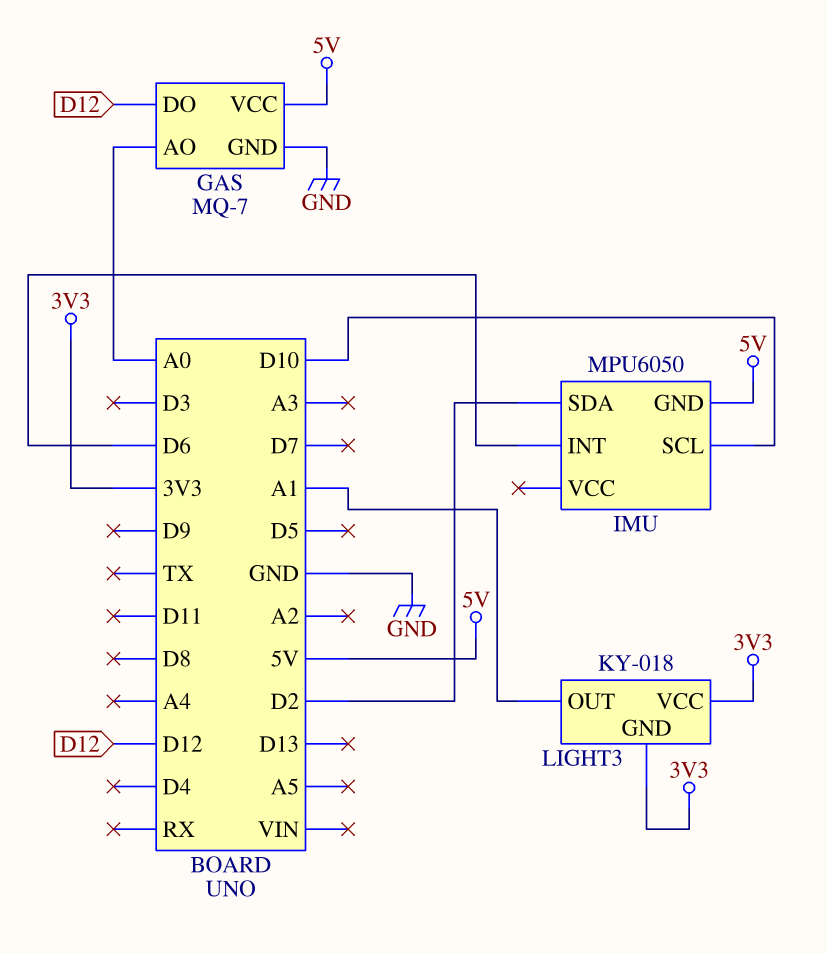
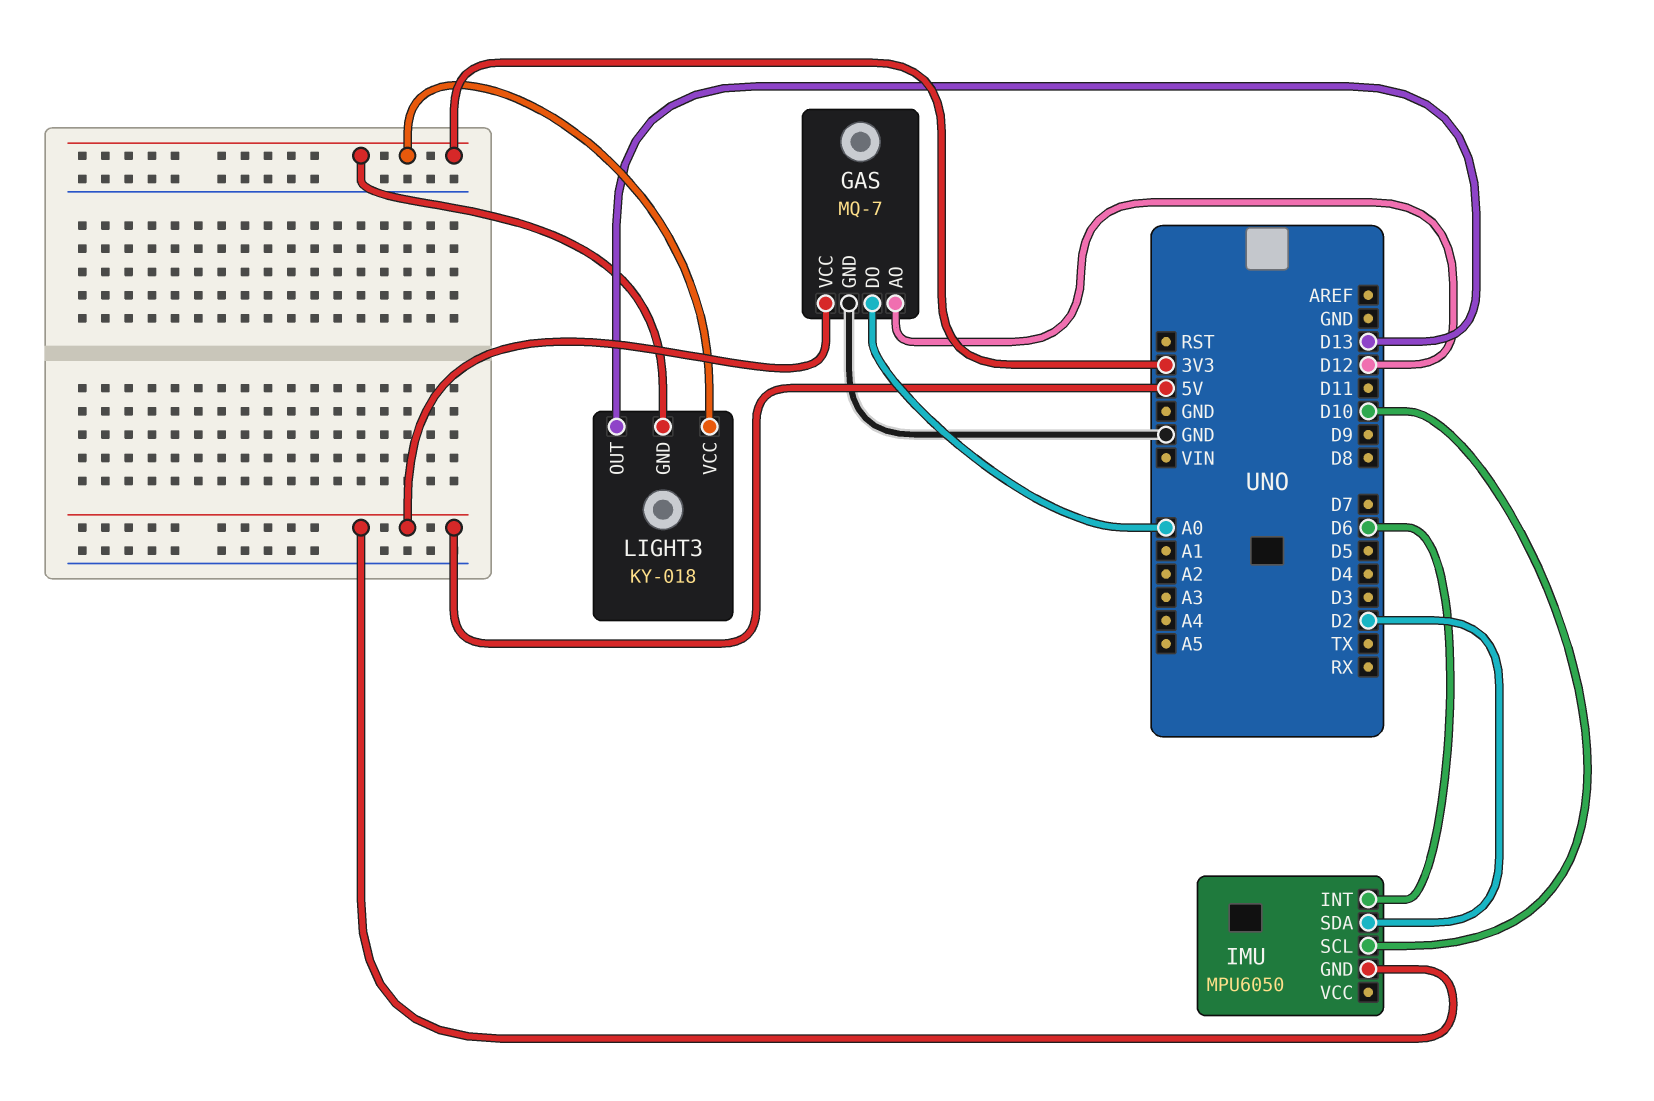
GAS pin AO: A0 -> D12
GAS pin DO: D12 -> A0
LIGHT3 pin OUT: A1 -> D13

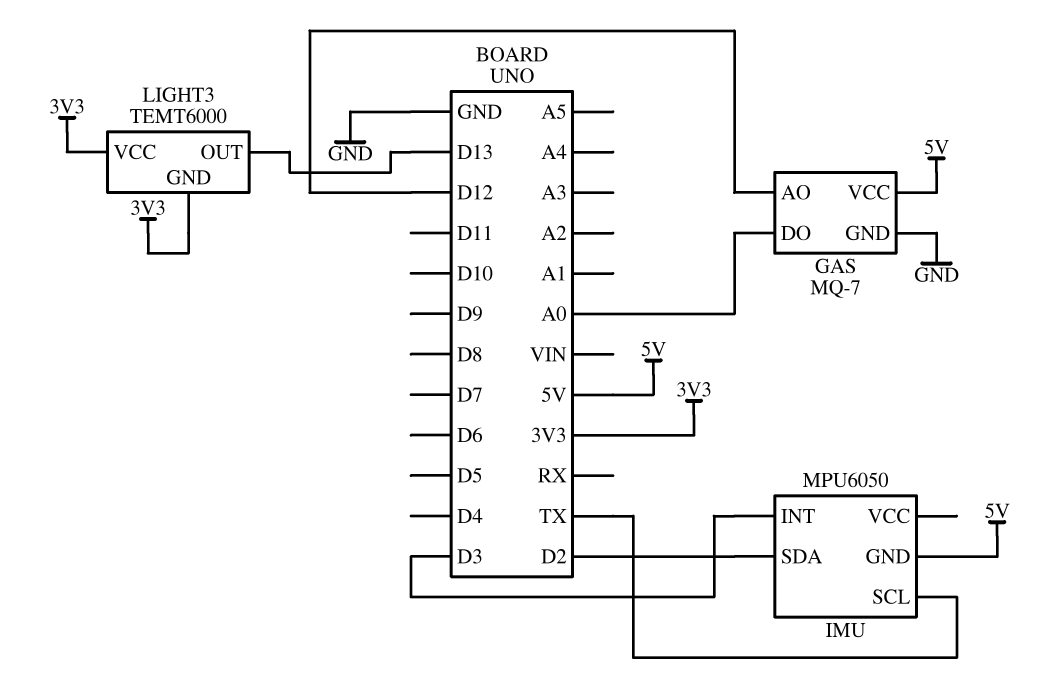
IMU pin INT: D6 -> D3
IMU pin SCL: D10 -> TX
LIGHT3: KY-018 -> TEMT6000

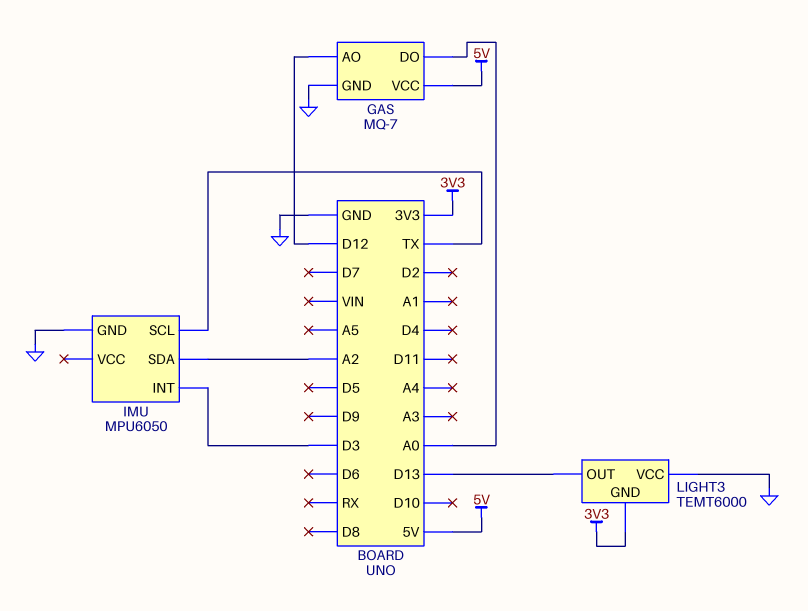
IMU pin GND: 5V -> GND
IMU pin SDA: D2 -> A2
LIGHT3 pin VCC: 3V3 -> GND

